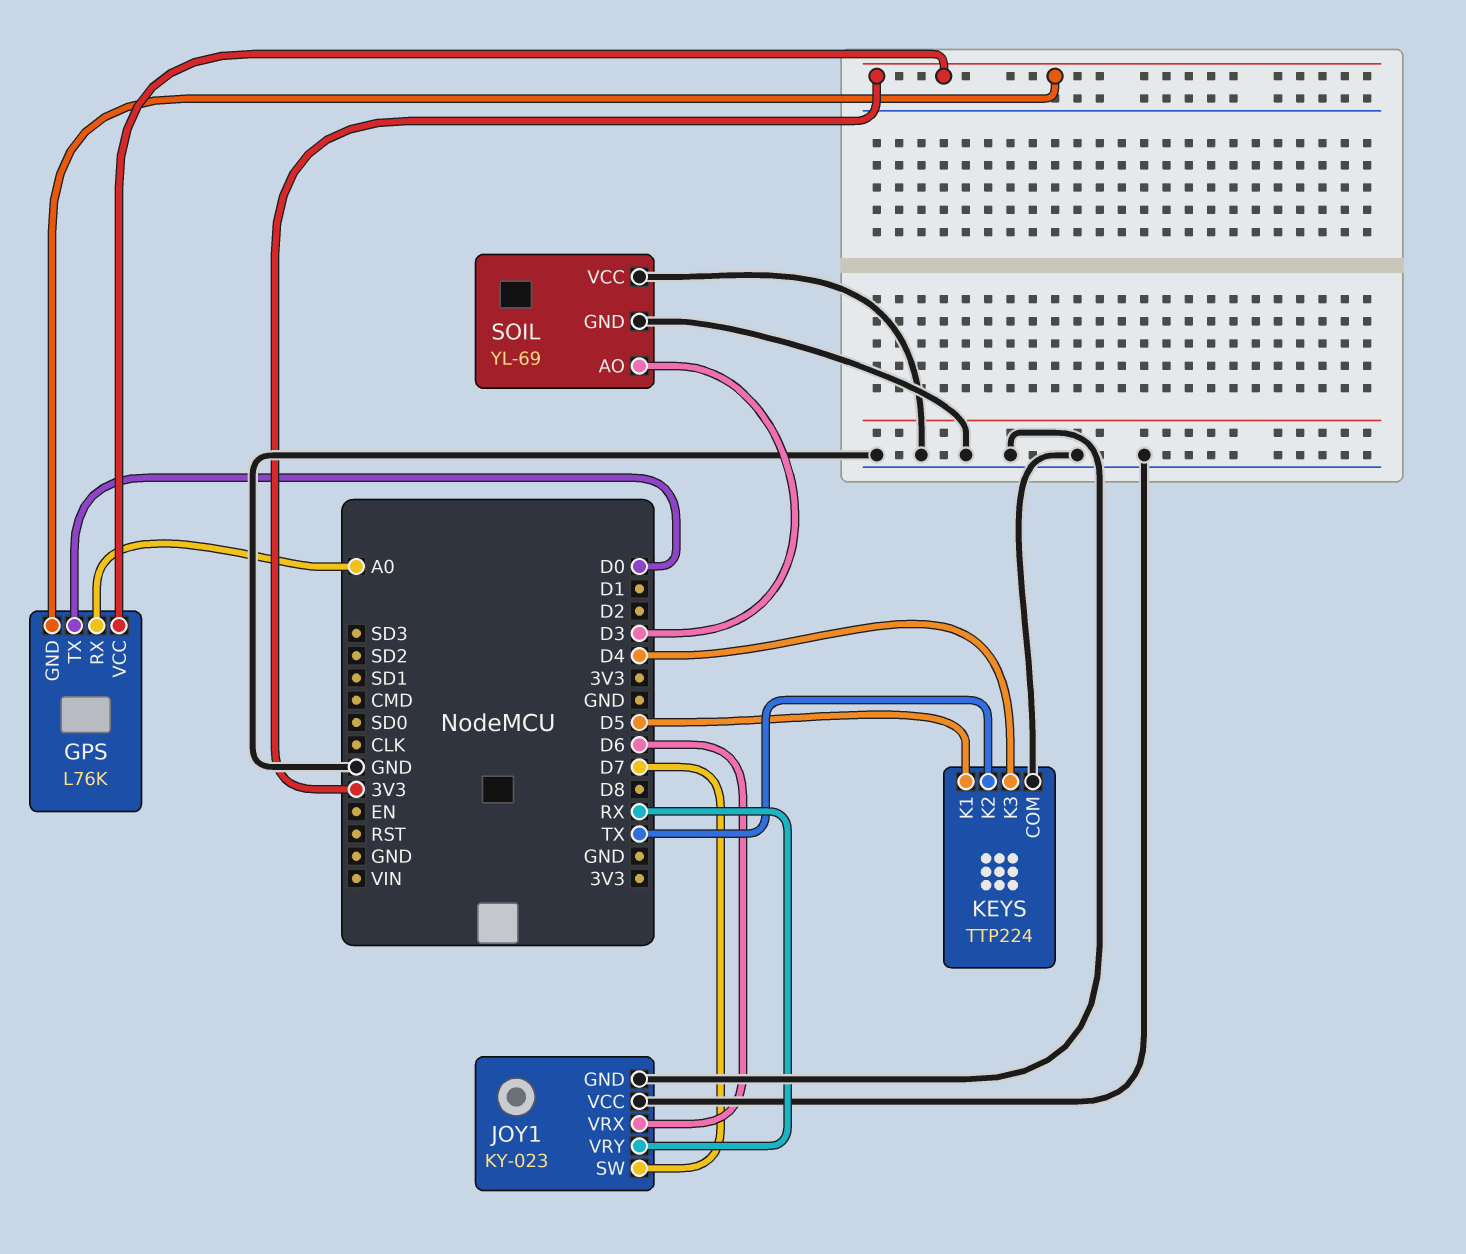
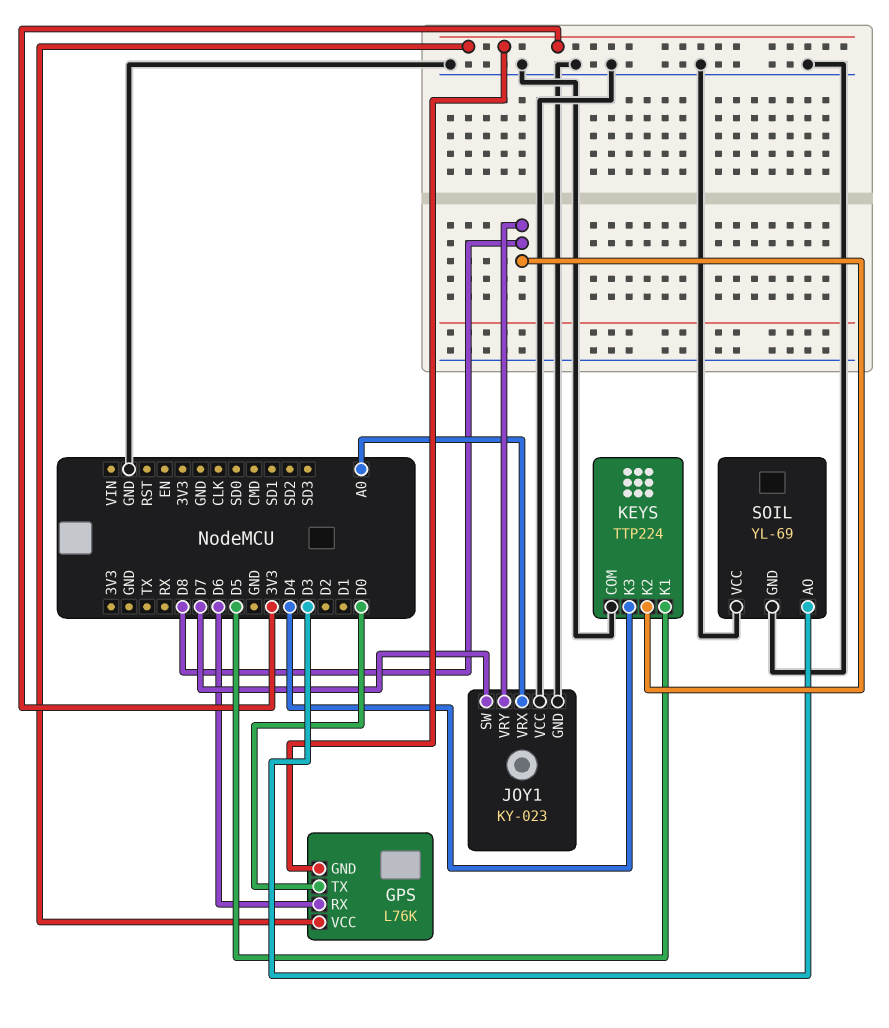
GPS pin RX: A0 -> D6
JOY1 pin VRX: D6 -> A0
JOY1 pin VRY: RX -> D8
KEYS pin K2: TX -> D8

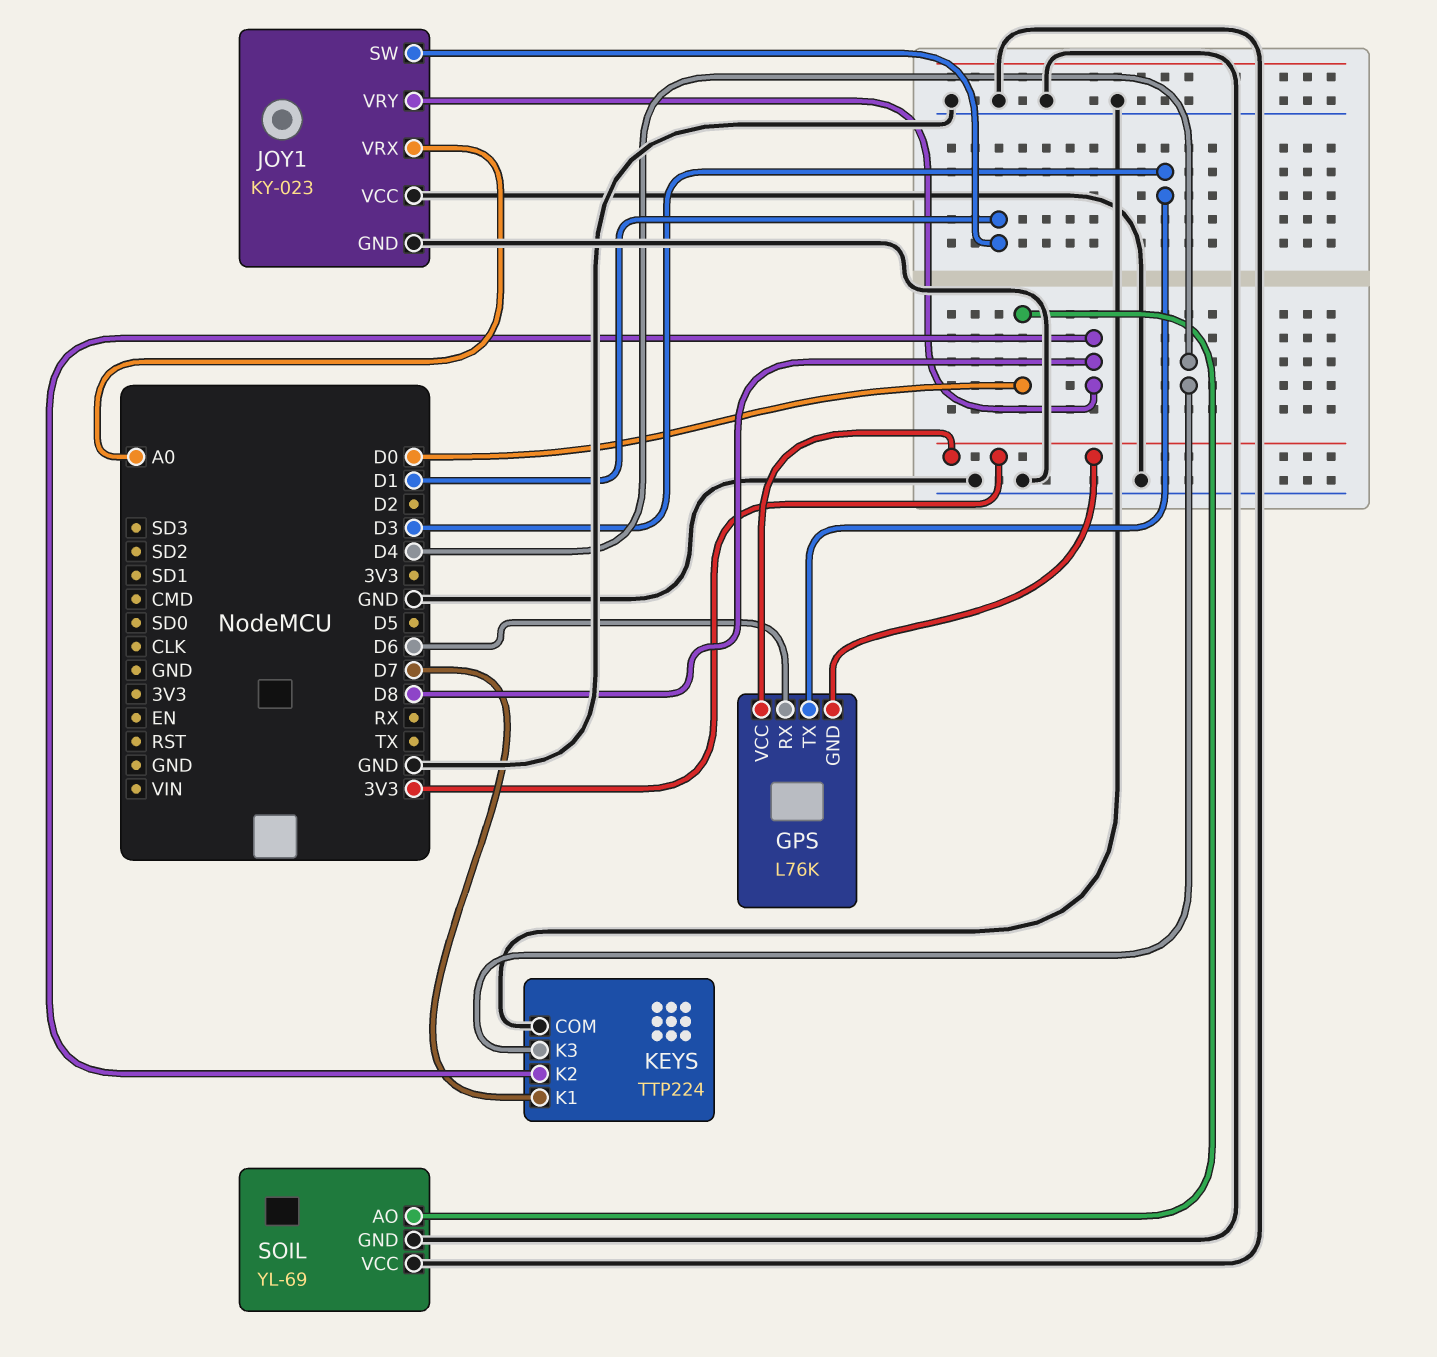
GPS pin TX: D0 -> D3
JOY1 pin SW: D7 -> D1
KEYS pin K1: D5 -> D7
SOIL pin AO: D3 -> D0

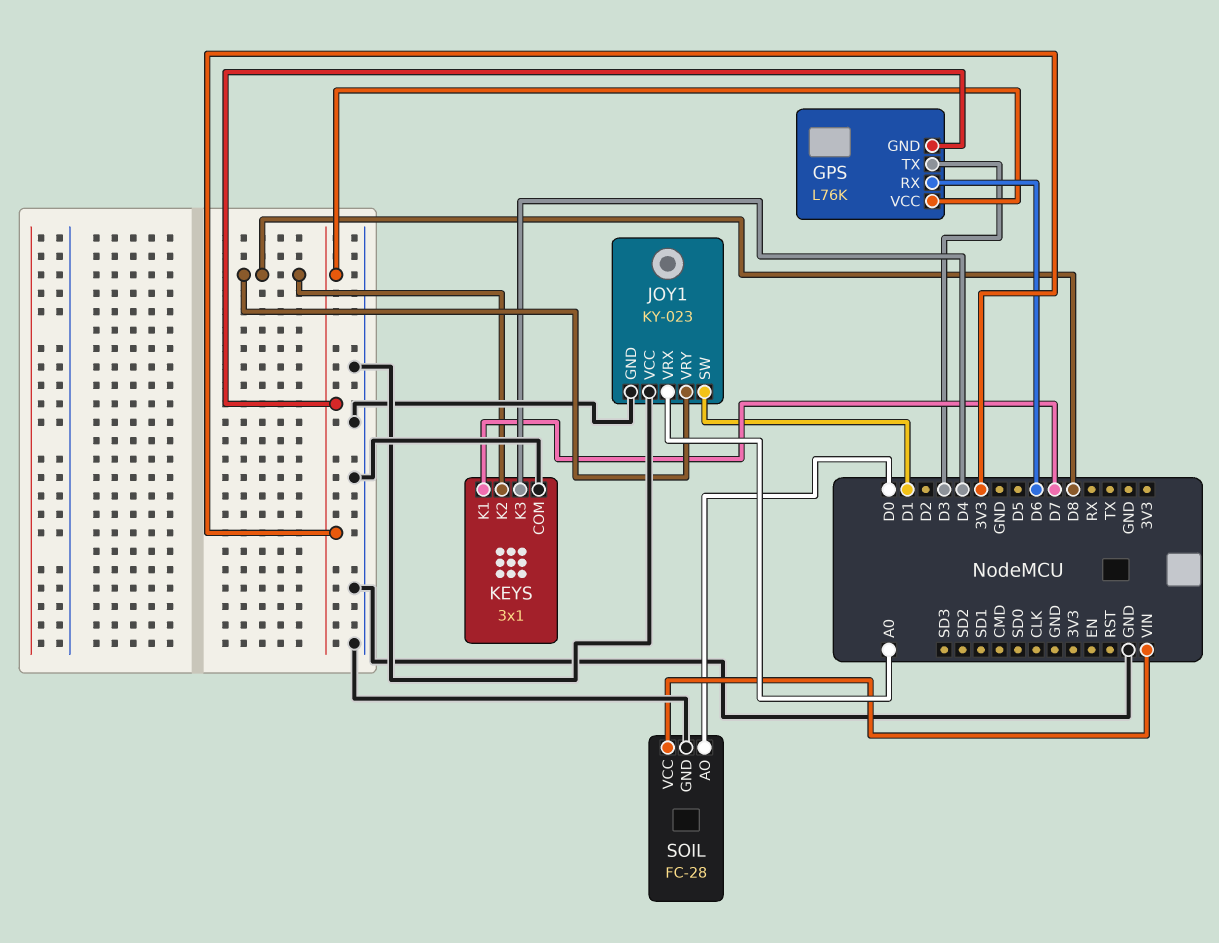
KEYS: TTP224 -> 3x1
SOIL: YL-69 -> FC-28
SOIL pin VCC: GND -> VIN

